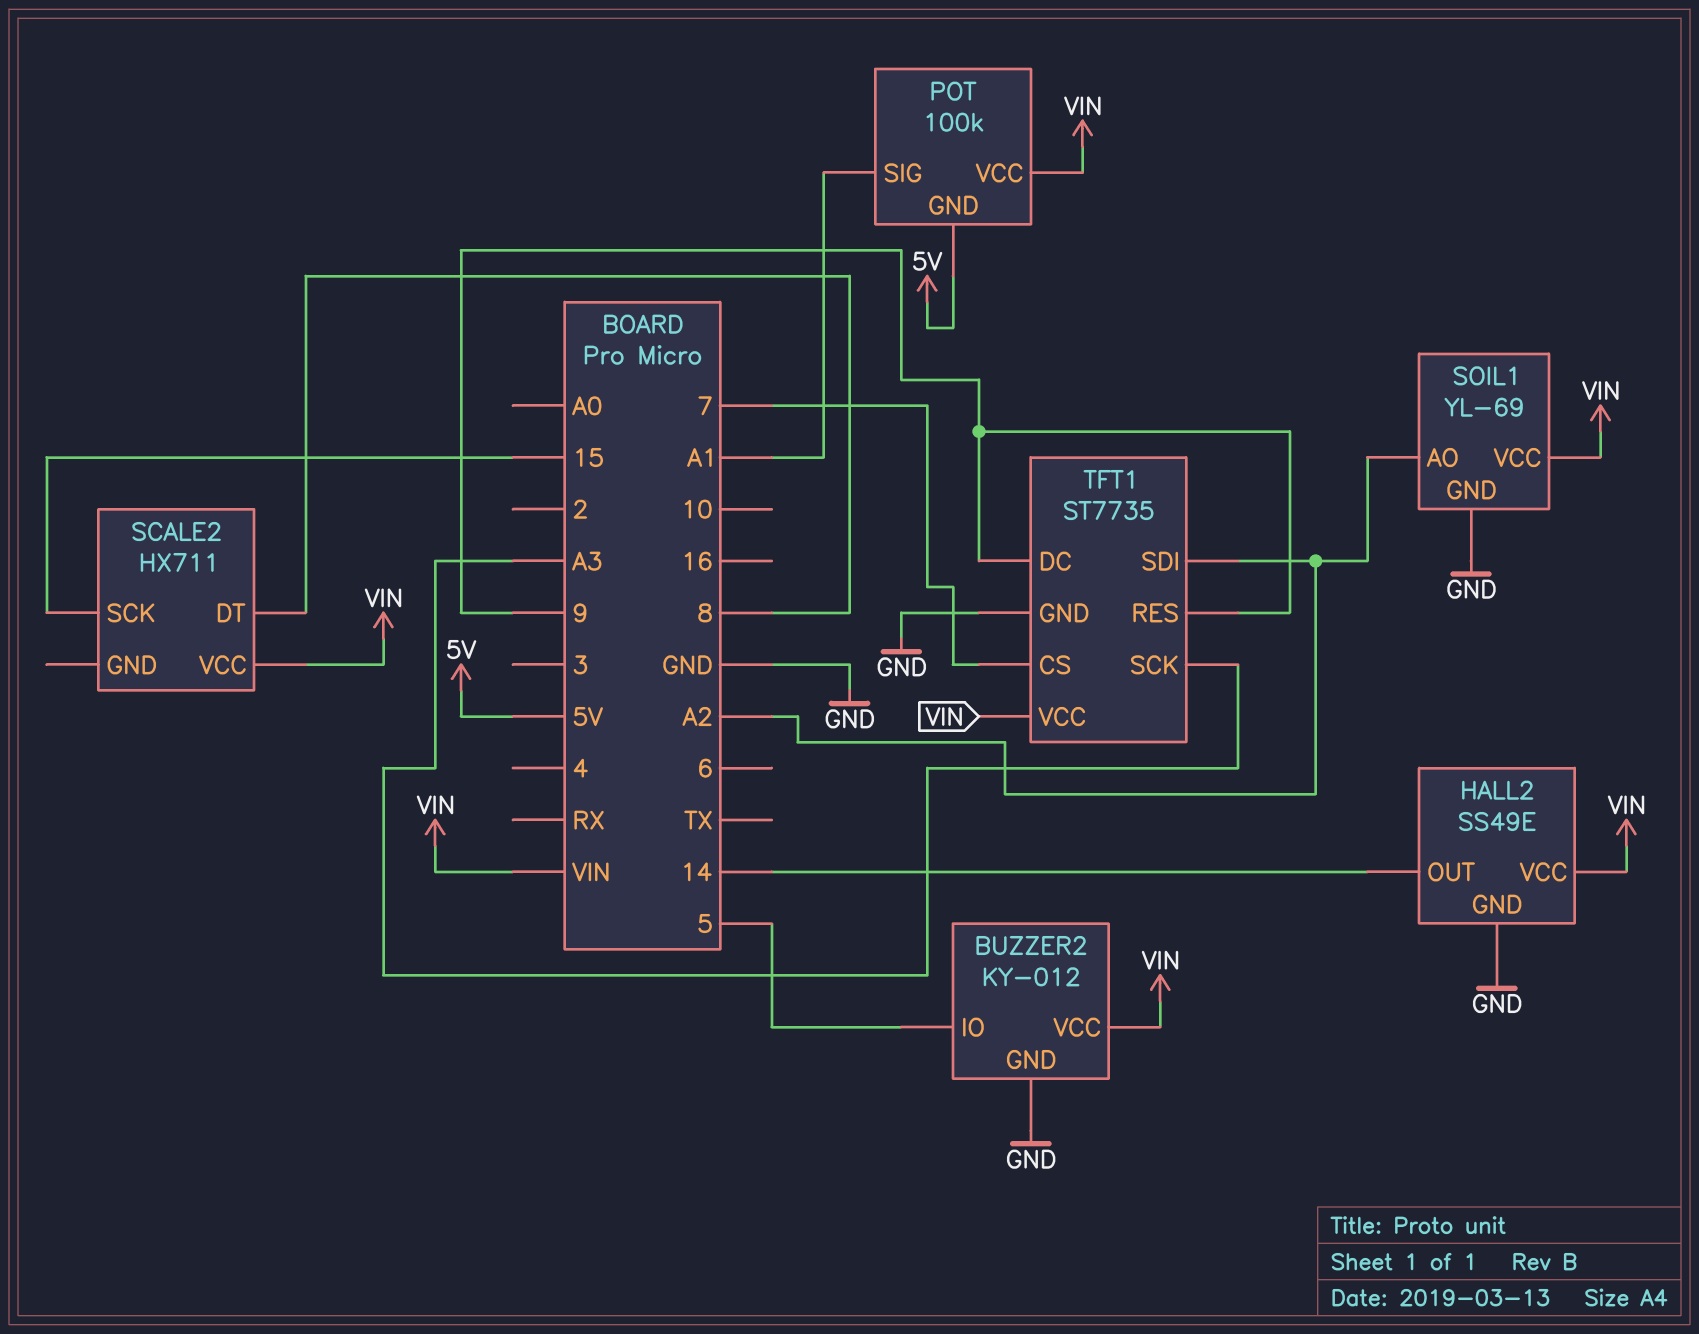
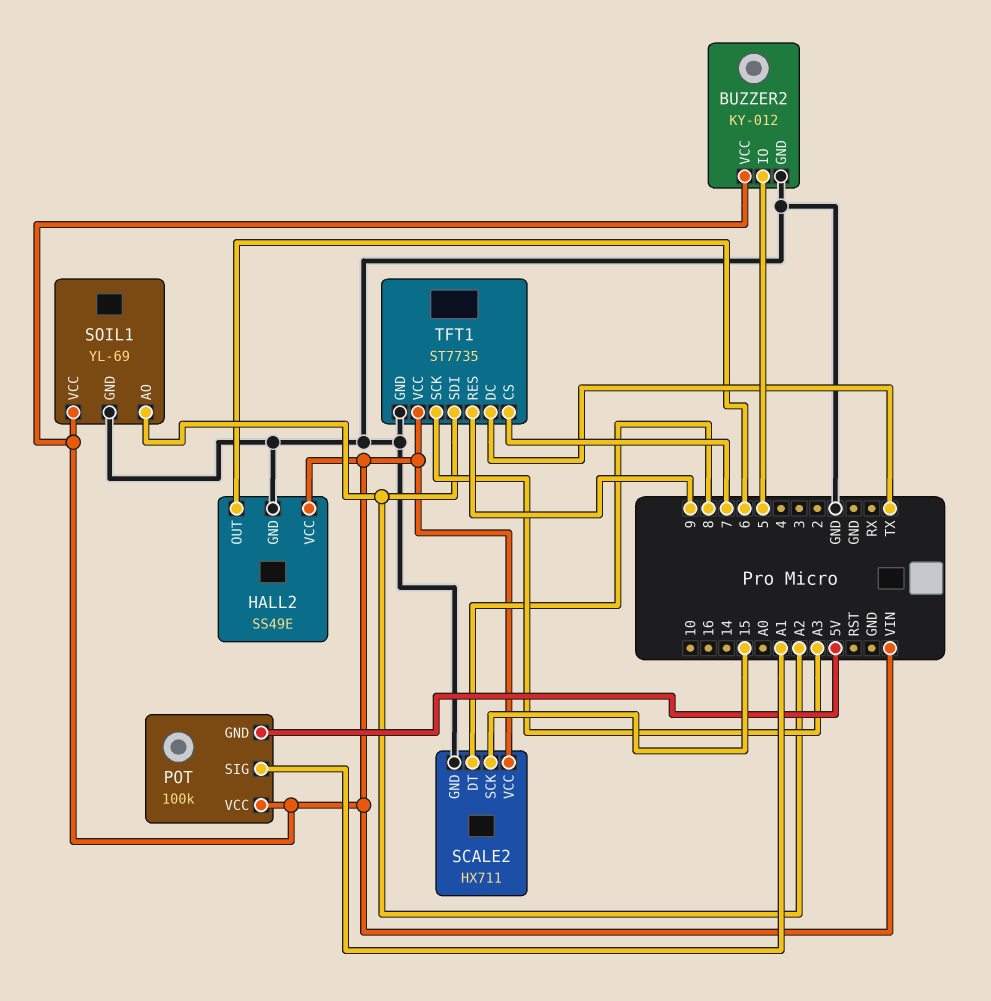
HALL2 pin OUT: 14 -> 6
SCALE2 pin GND: none -> GND
TFT1 pin DC: 9 -> TX

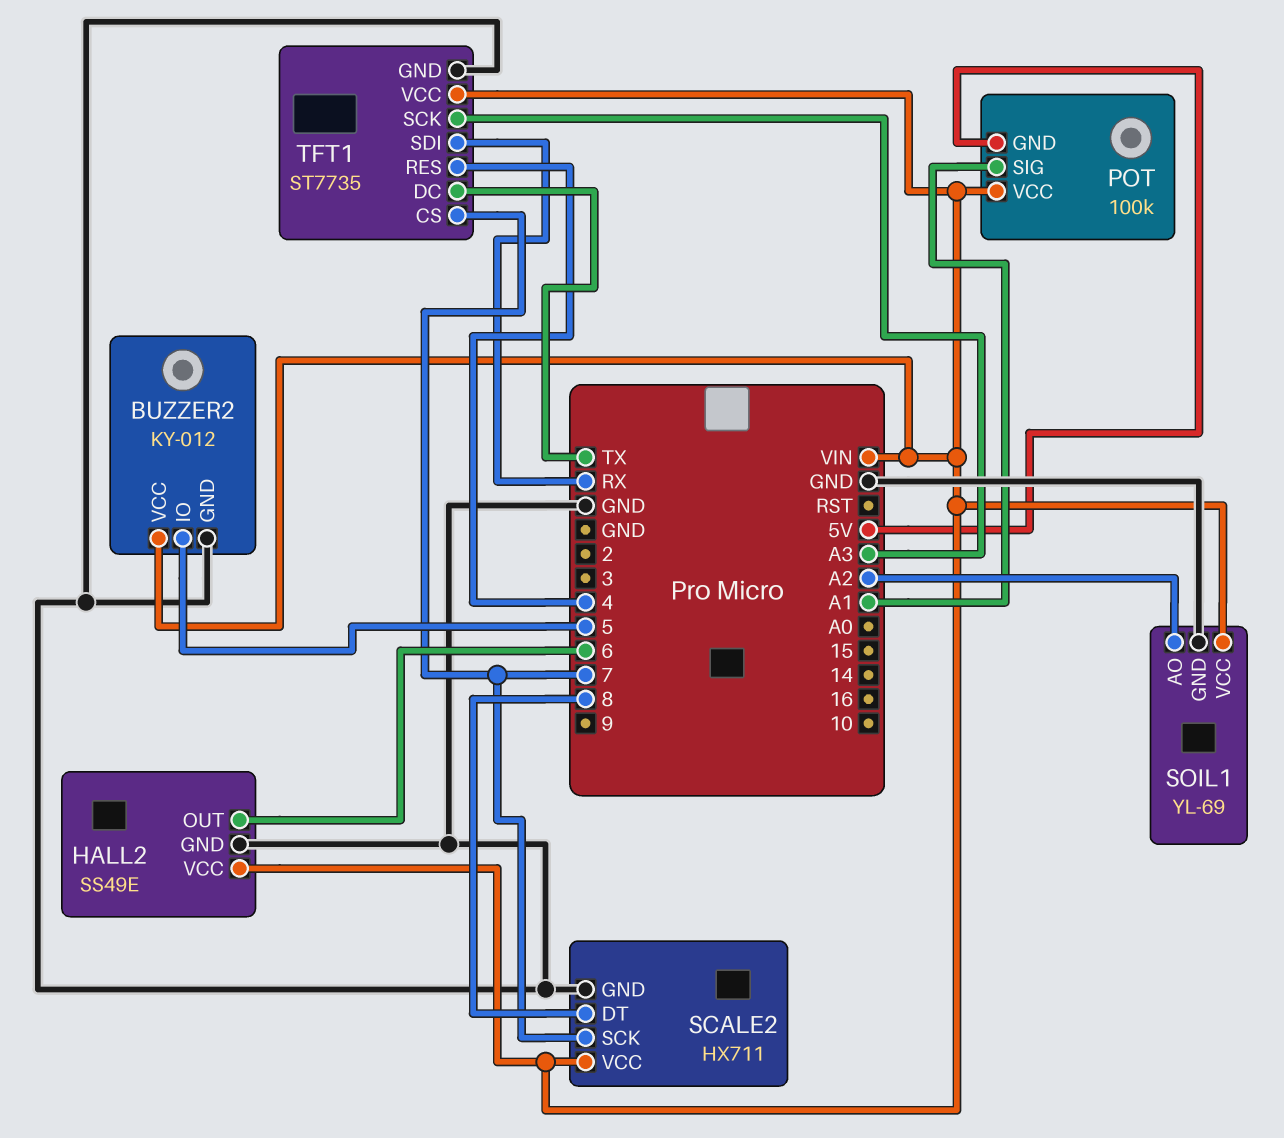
SCALE2 pin SCK: 15 -> 7
TFT1 pin RES: 9 -> 4
TFT1 pin SDI: A2 -> RX

